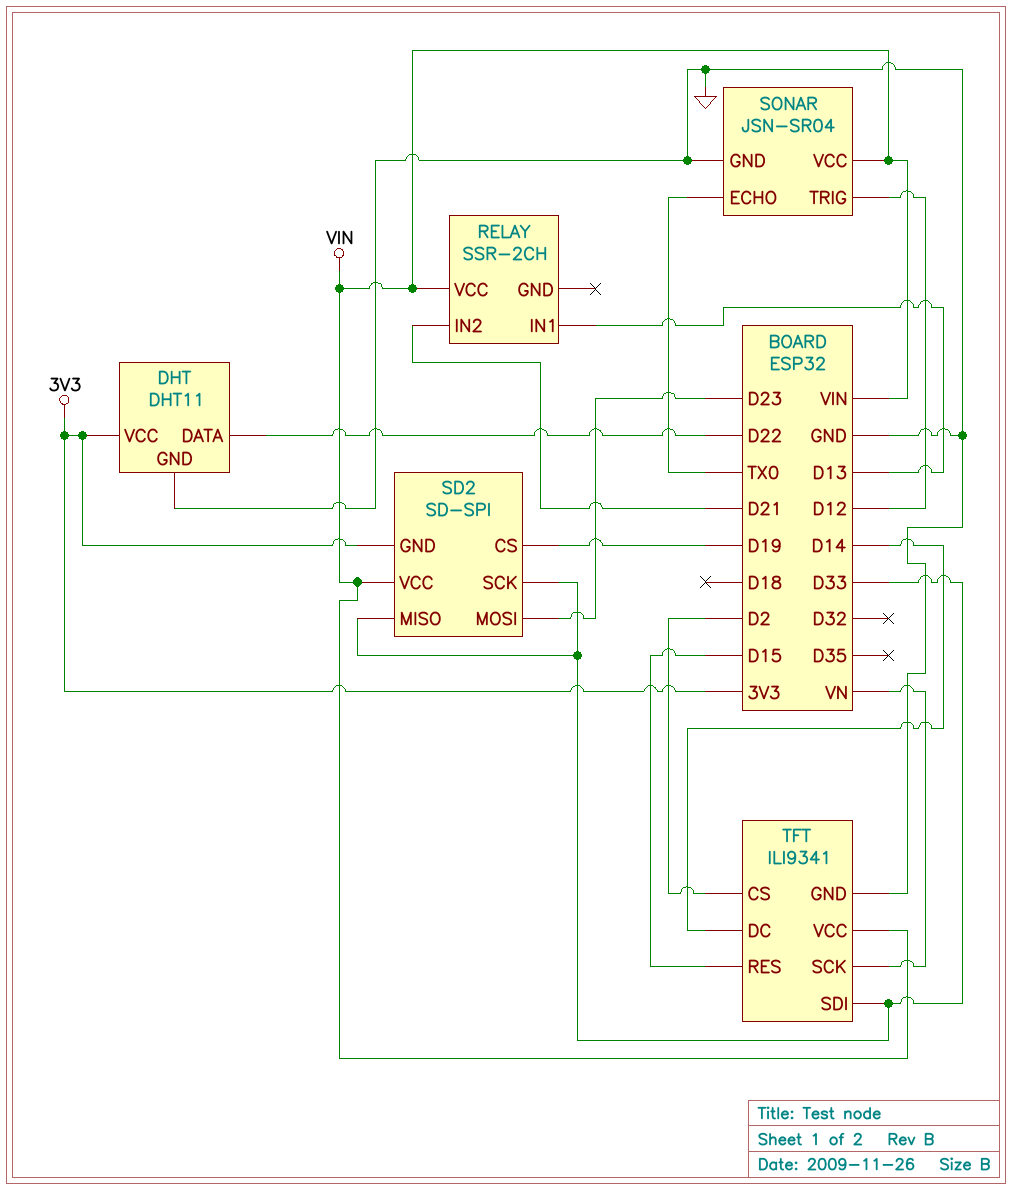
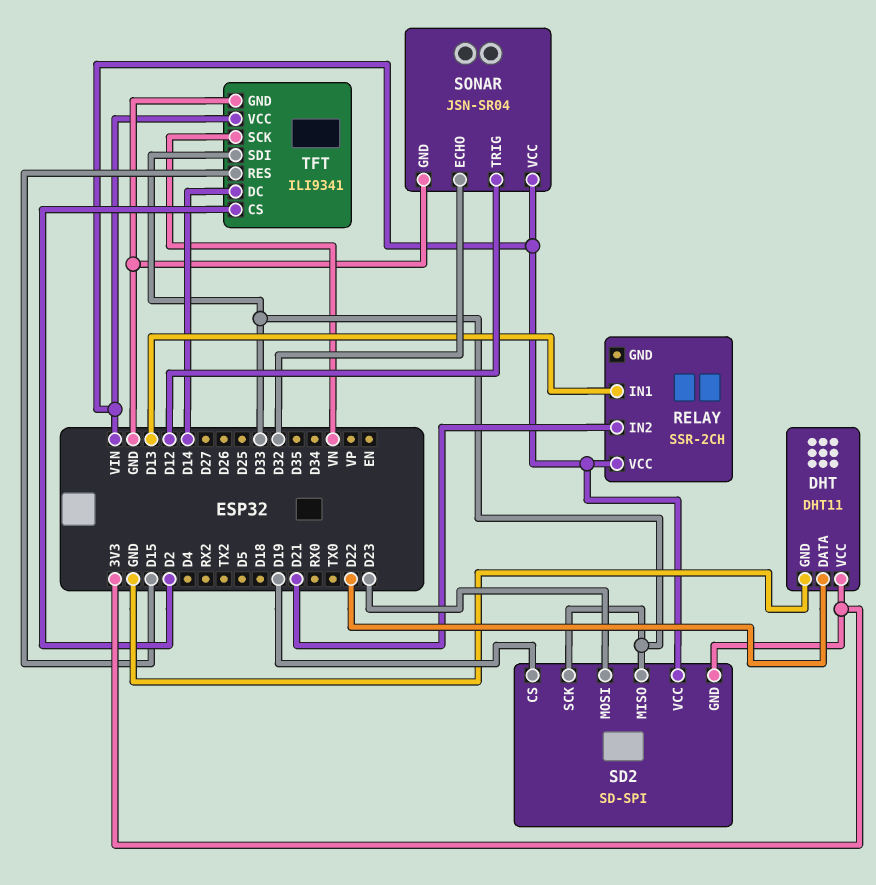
SONAR pin ECHO: TX0 -> D32

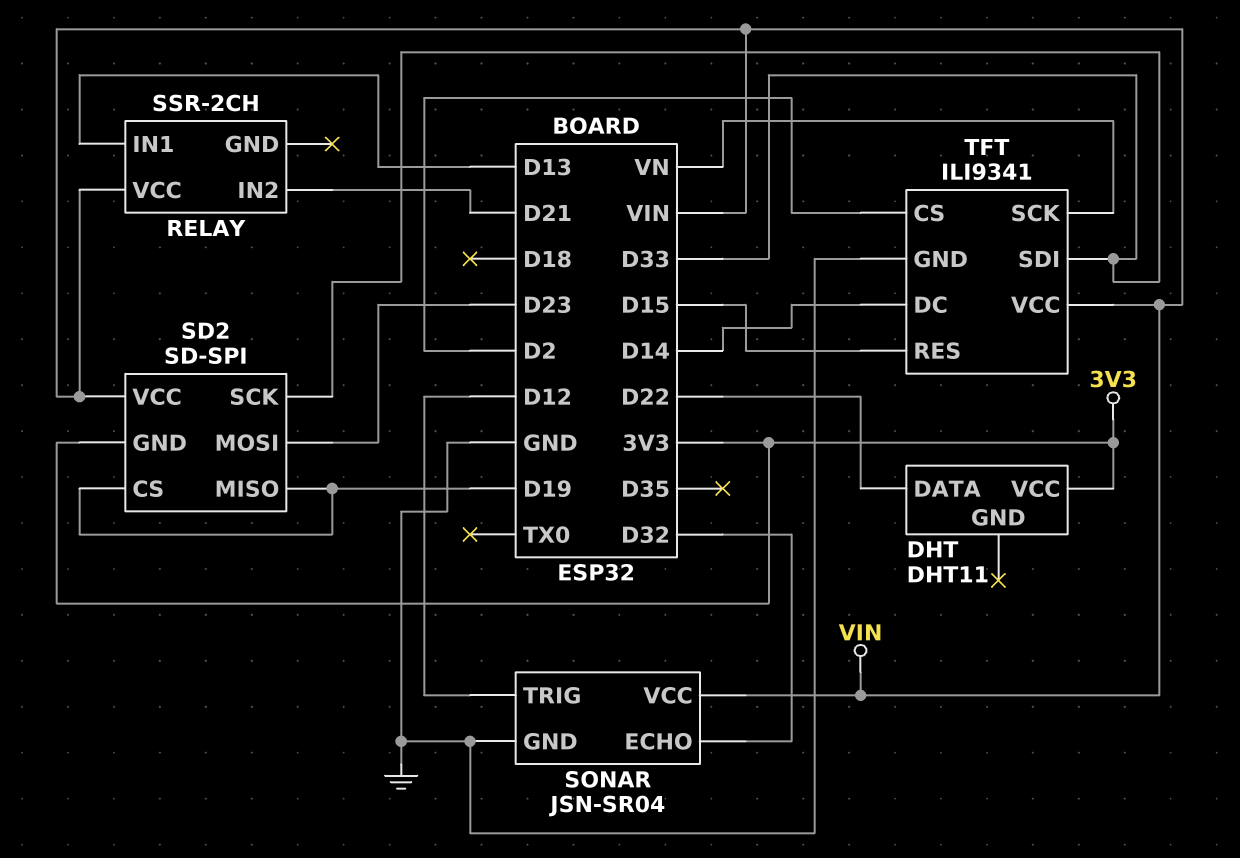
DHT pin GND: GND -> none
SD2 pin MISO: D33 -> D19

